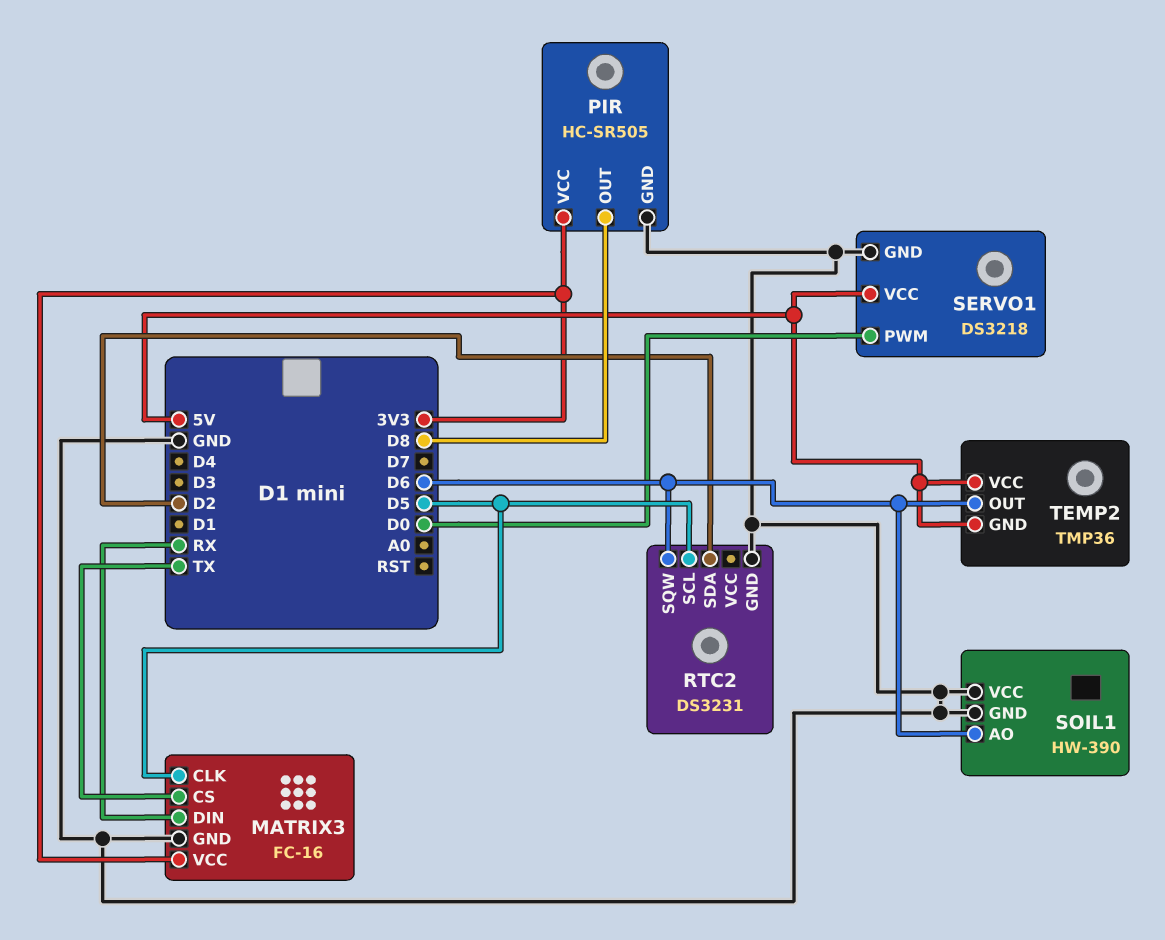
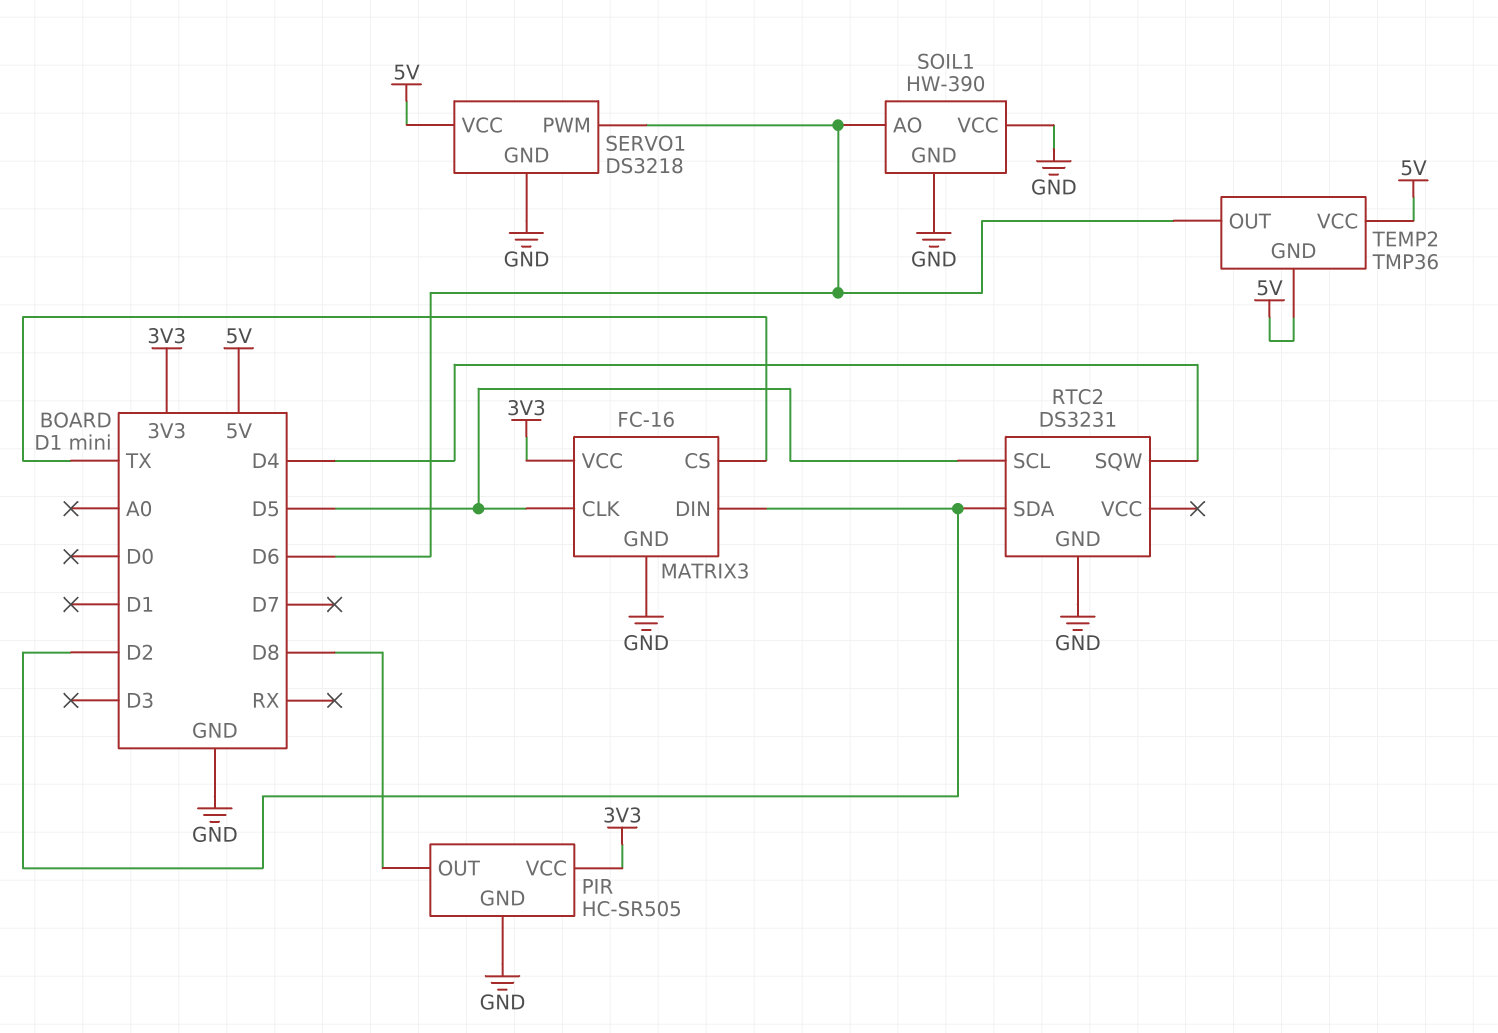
MATRIX3 pin DIN: RX -> D2
RTC2 pin SQW: D6 -> D4
SERVO1 pin PWM: D0 -> D6

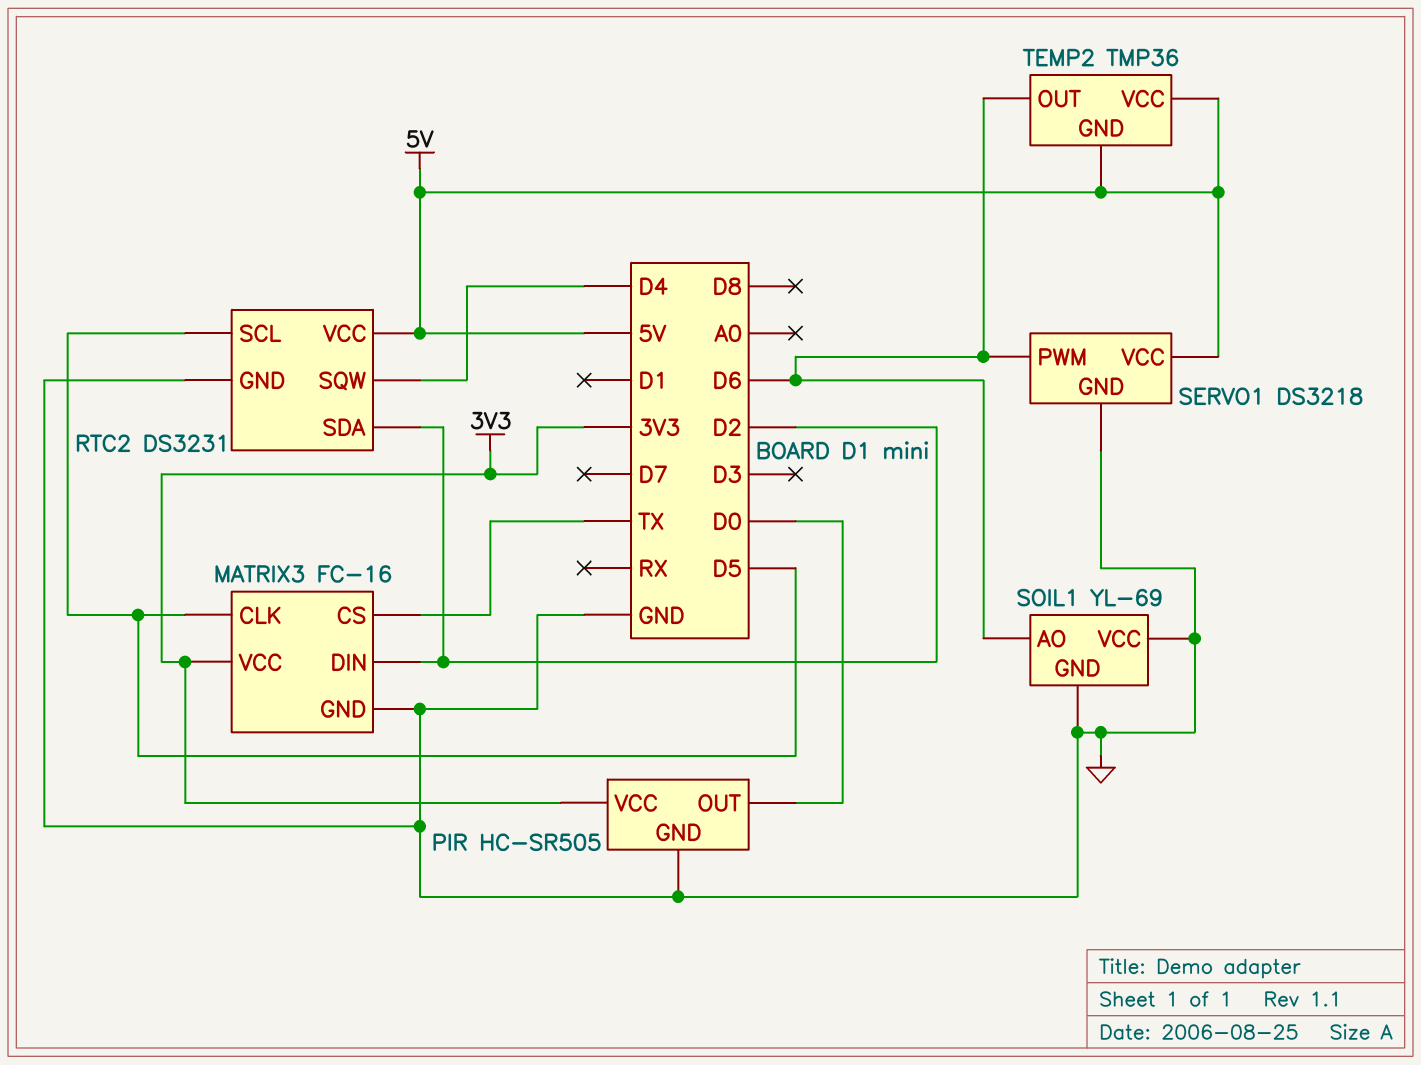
PIR pin OUT: D8 -> D0
RTC2 pin VCC: none -> 5V
SOIL1: HW-390 -> YL-69

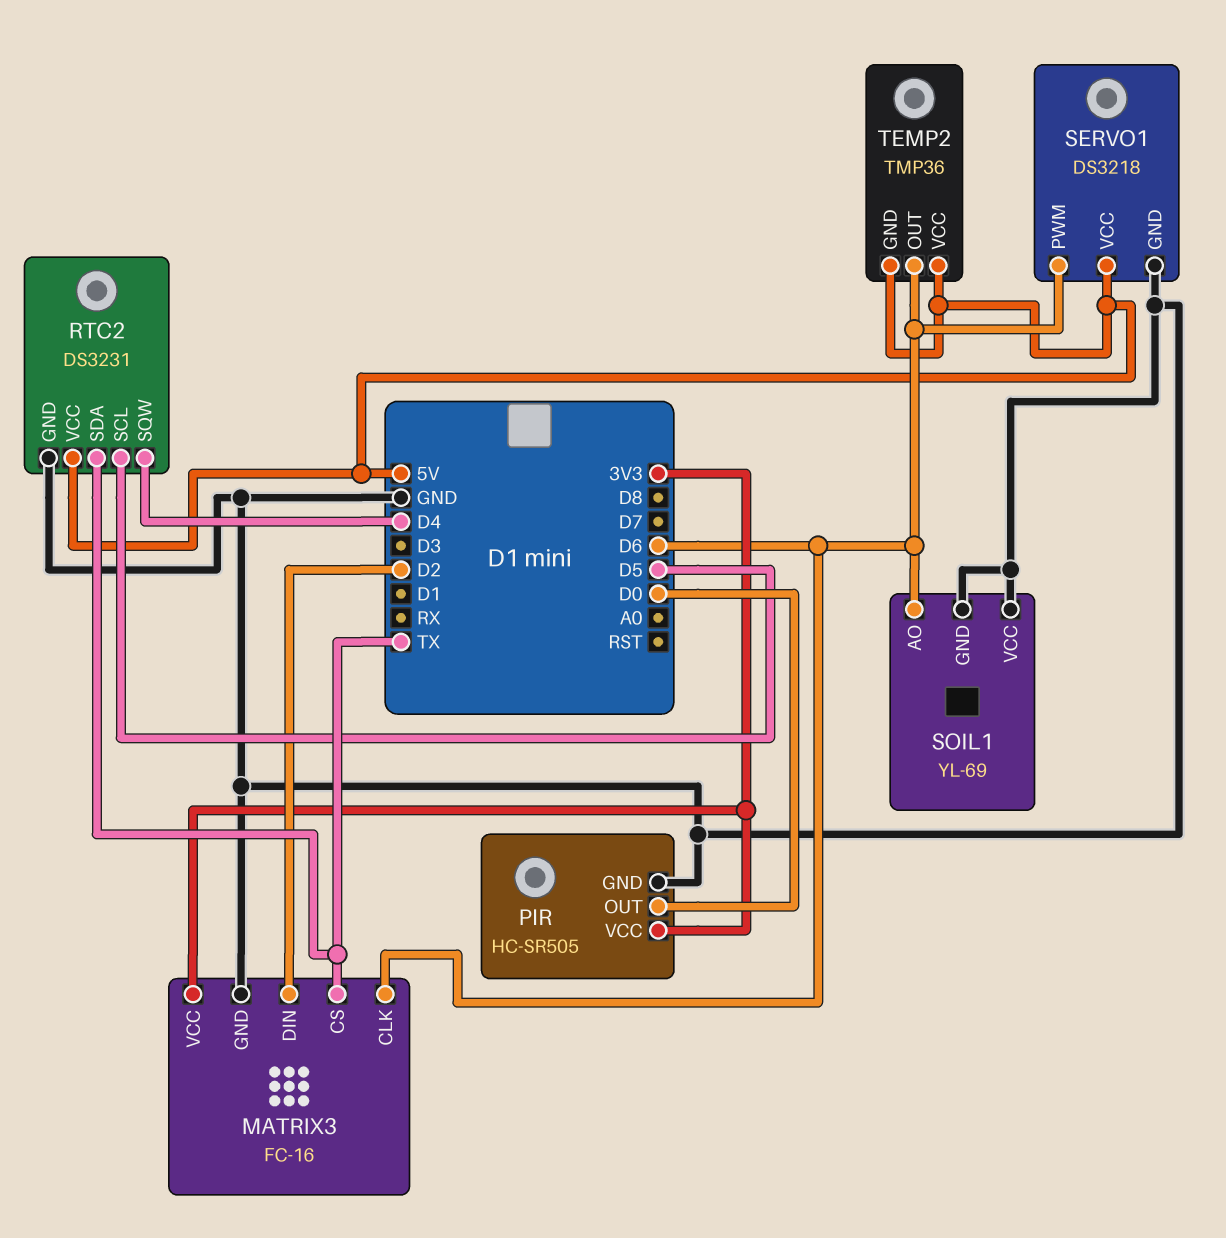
MATRIX3 pin CLK: D5 -> D6
RTC2 pin SDA: D2 -> TX

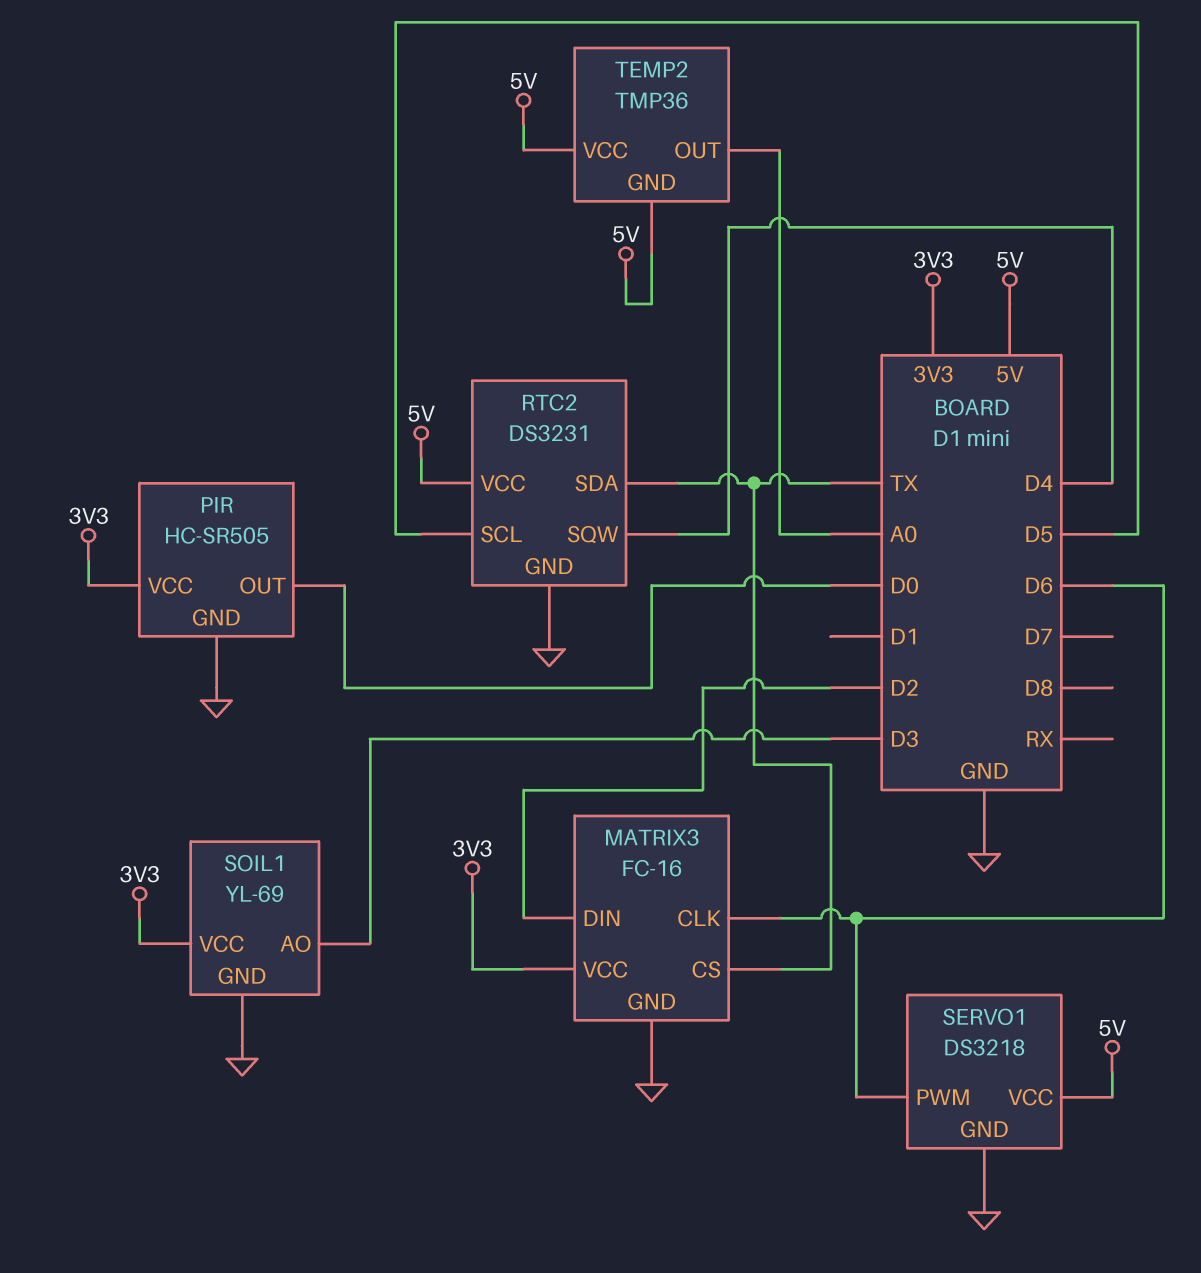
SOIL1 pin AO: D6 -> D3
SOIL1 pin VCC: GND -> 3V3
TEMP2 pin OUT: D6 -> A0

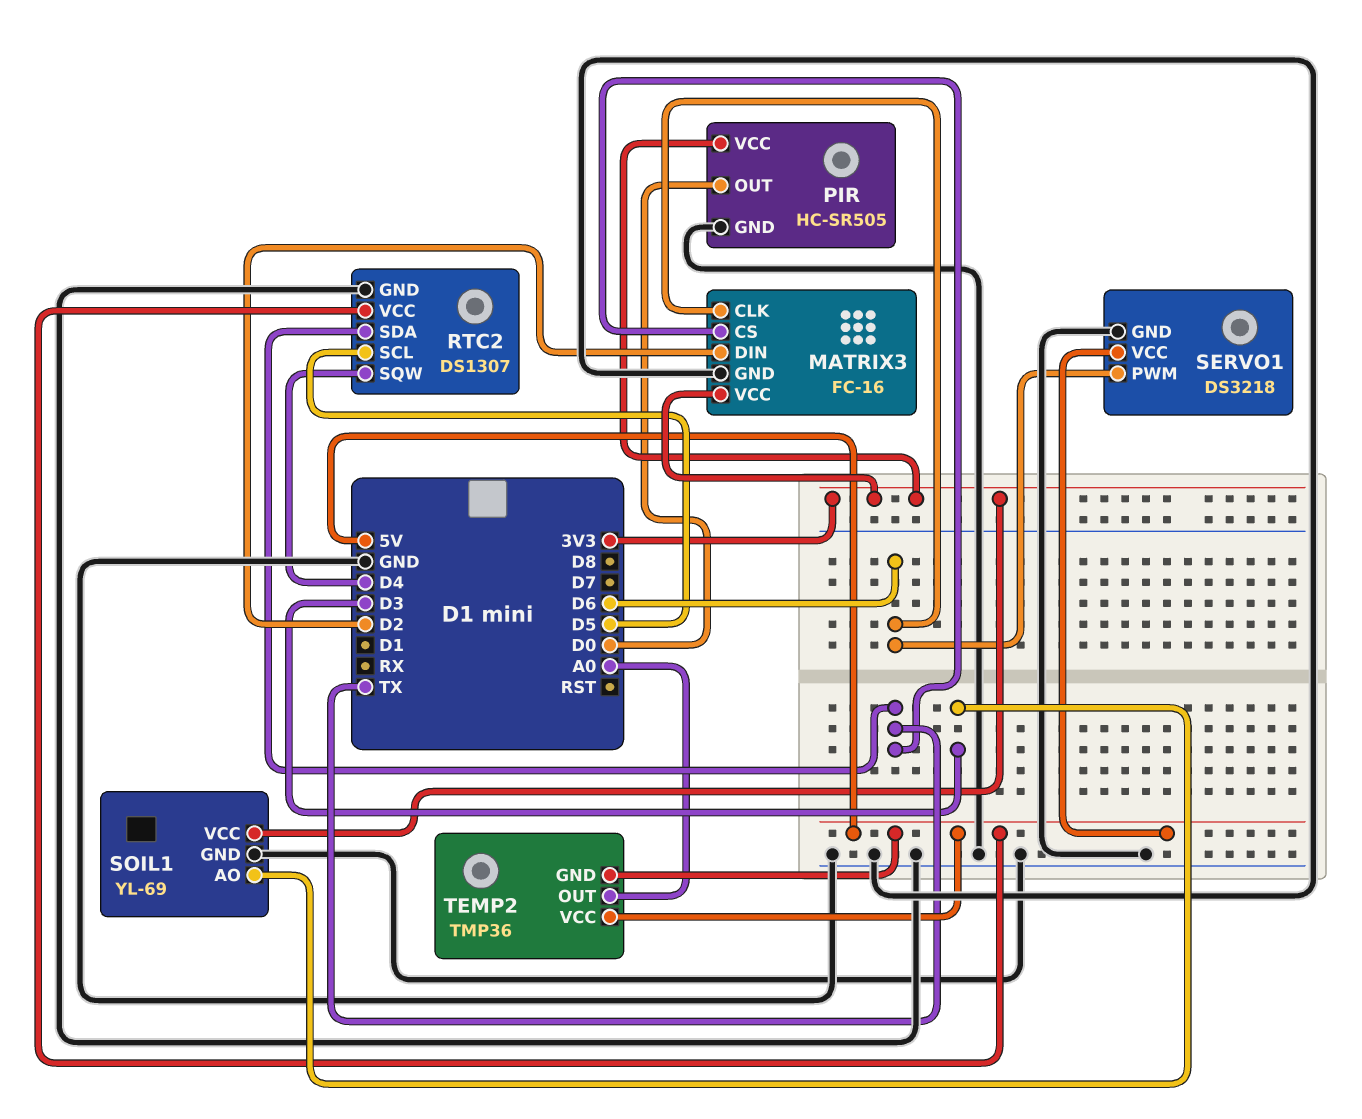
RTC2: DS3231 -> DS1307

